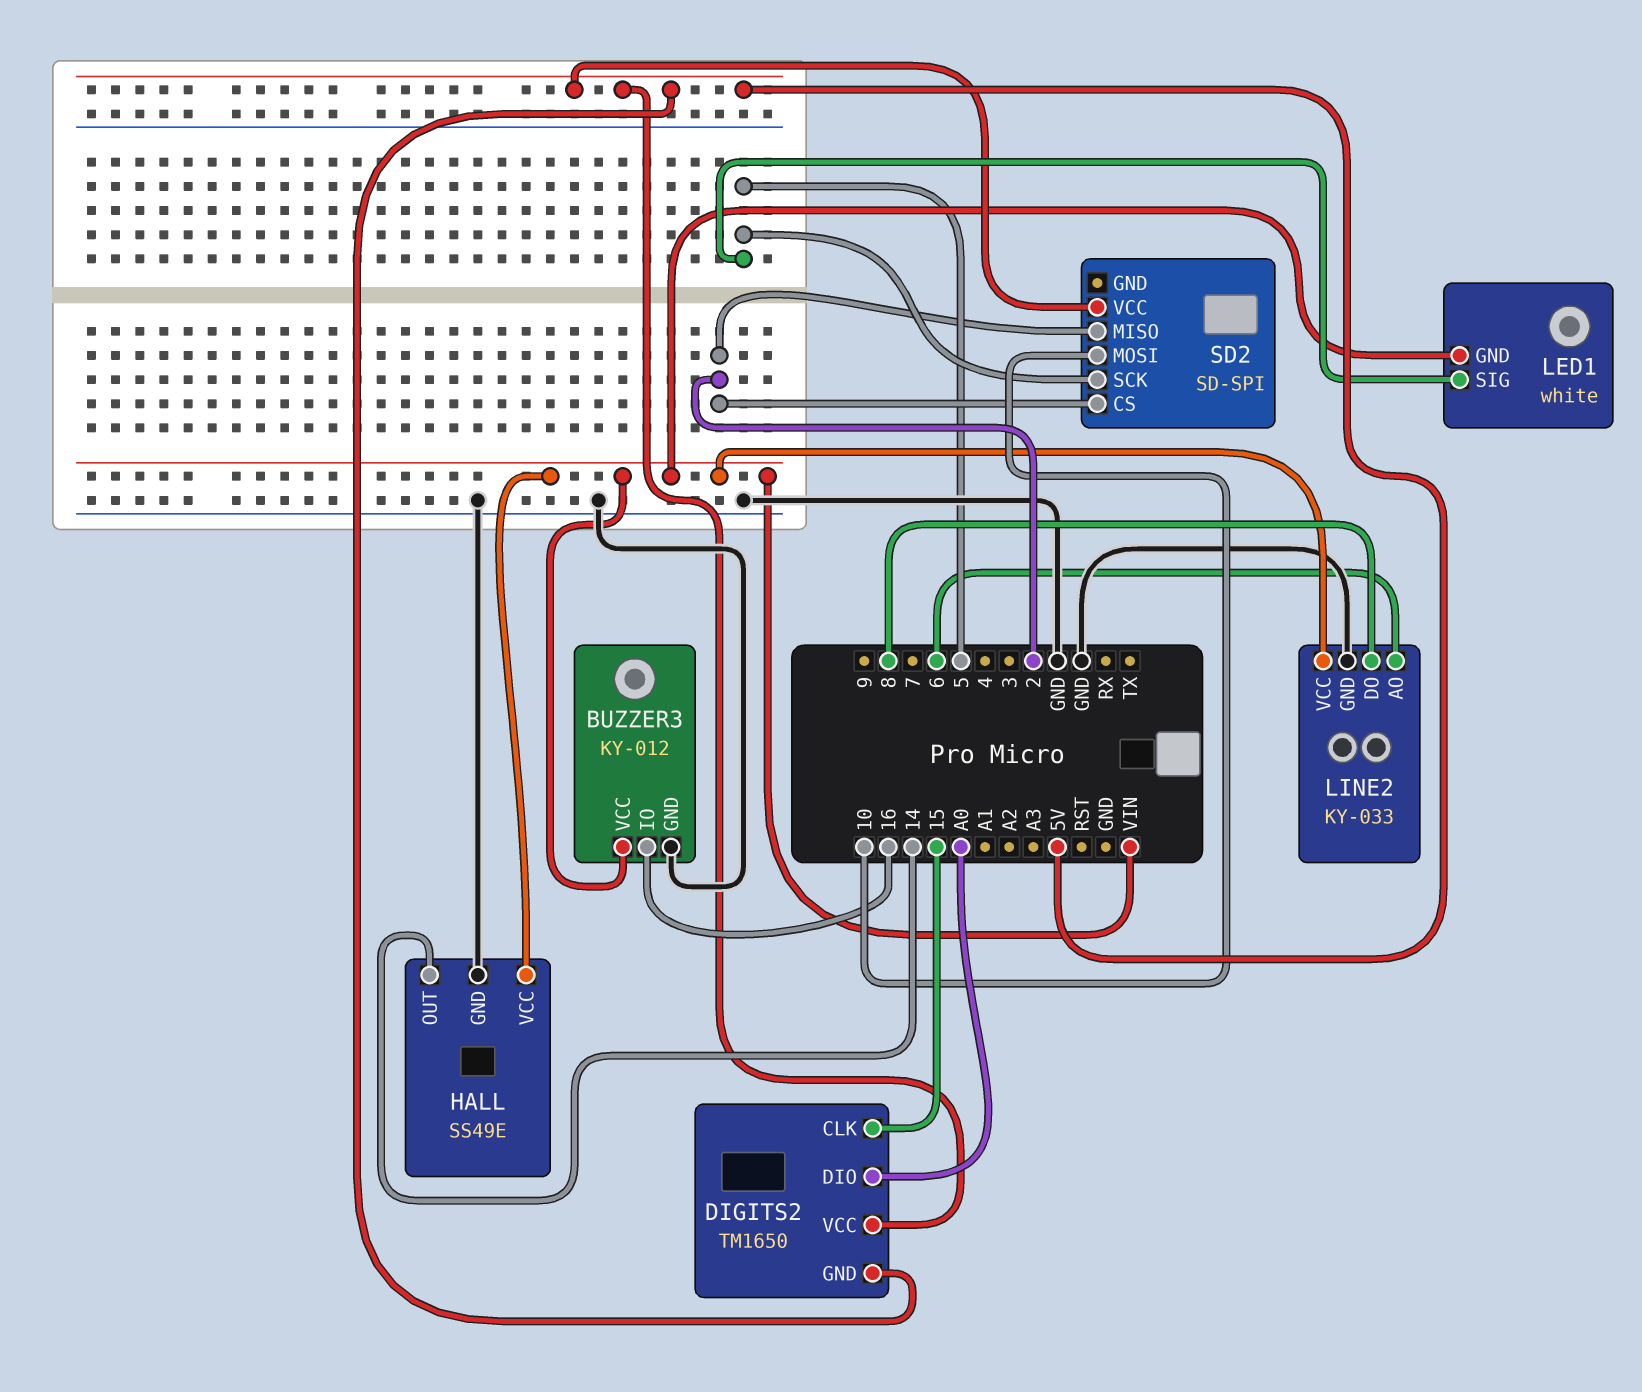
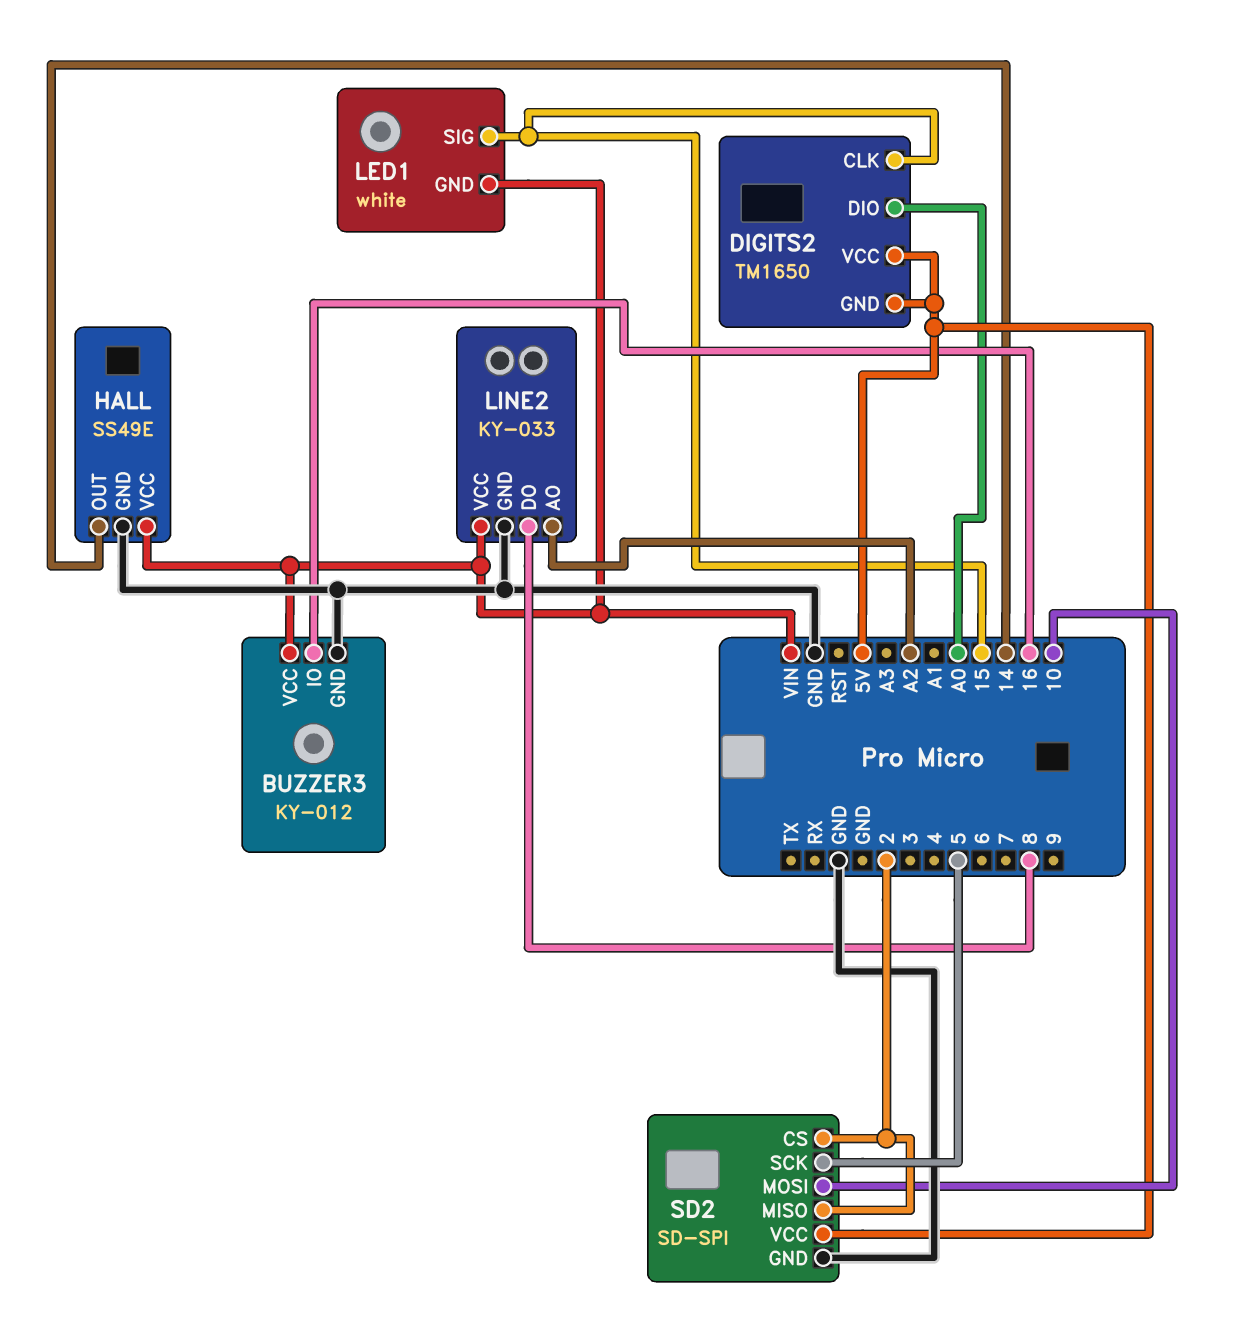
LED1 pin SIG: 5 -> 15
LINE2 pin AO: 6 -> A2
SD2 pin GND: none -> GND

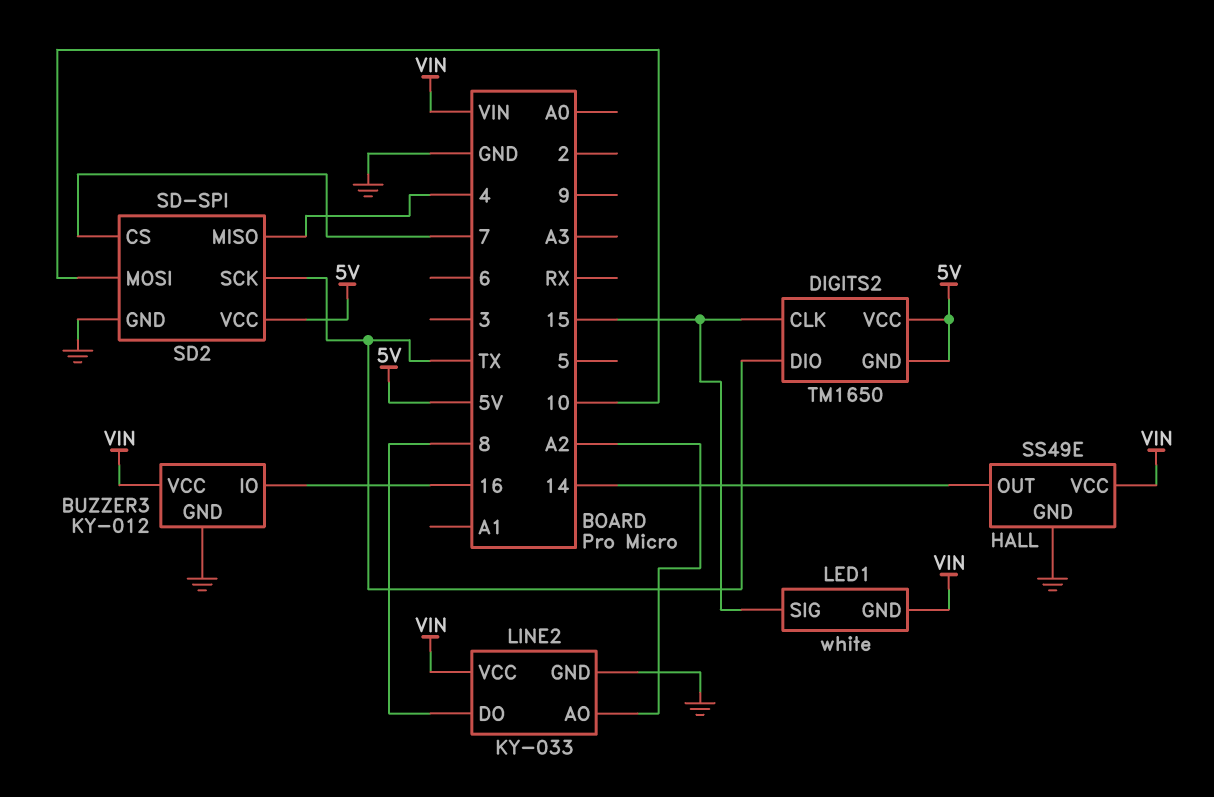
DIGITS2 pin DIO: A0 -> TX
SD2 pin CS: 2 -> 7
SD2 pin MISO: 2 -> 4
SD2 pin SCK: 5 -> TX

